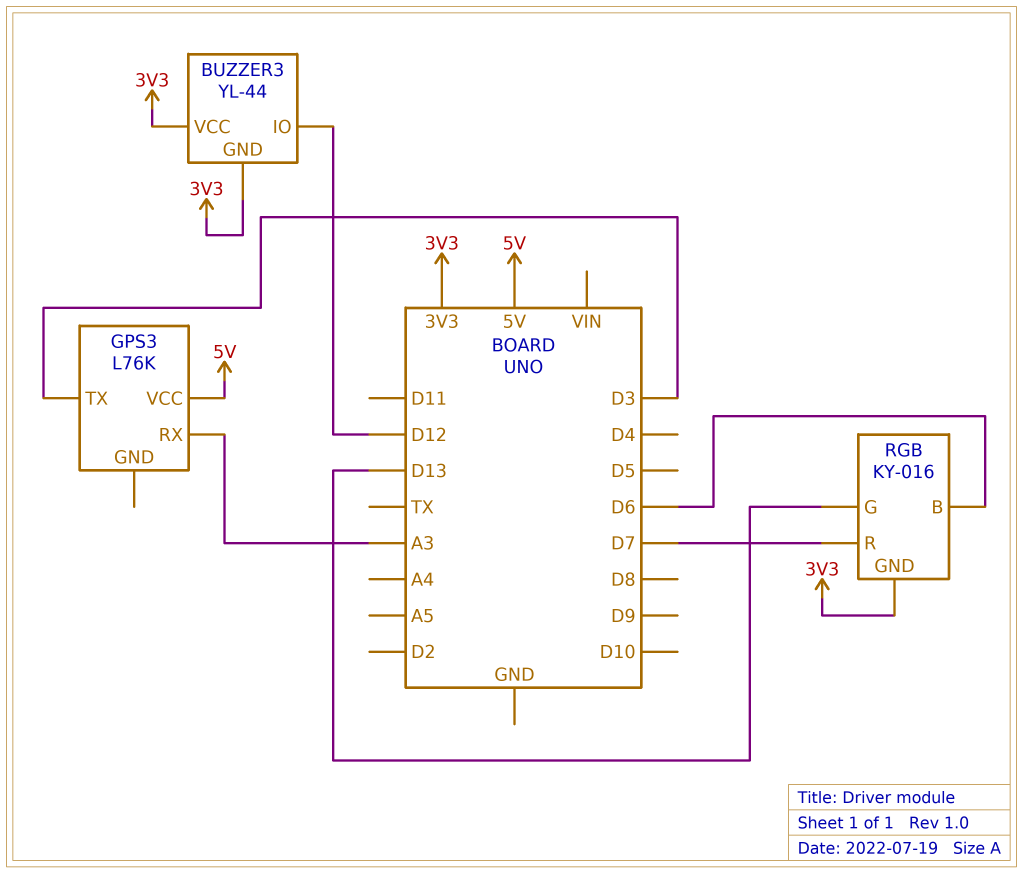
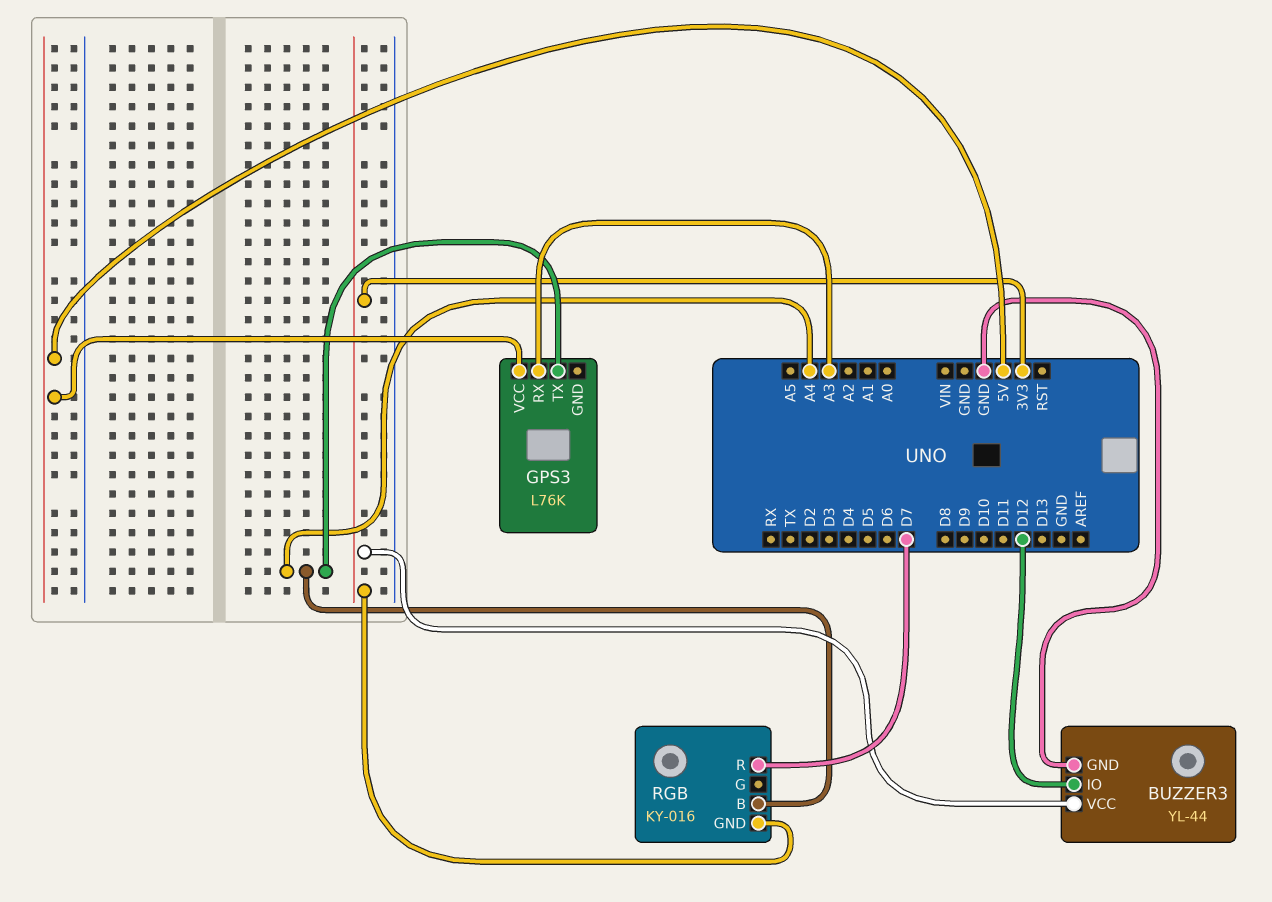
BUZZER3 pin GND: 3V3 -> GND
GPS3 pin TX: D3 -> A4
RGB pin B: D6 -> A4
RGB pin G: D13 -> none

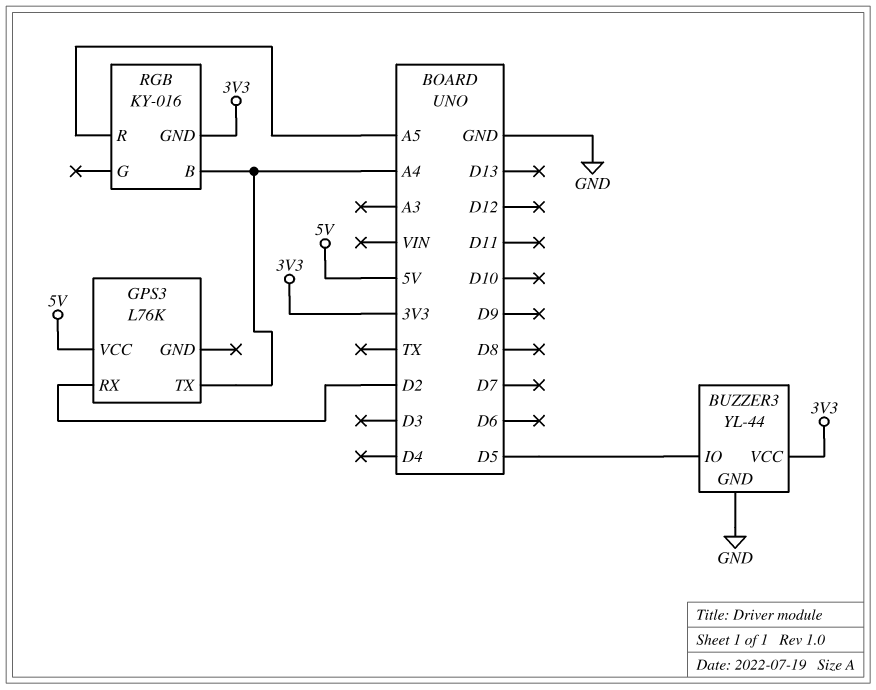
BUZZER3 pin IO: D12 -> D5
GPS3 pin RX: A3 -> D2
RGB pin R: D7 -> A5

